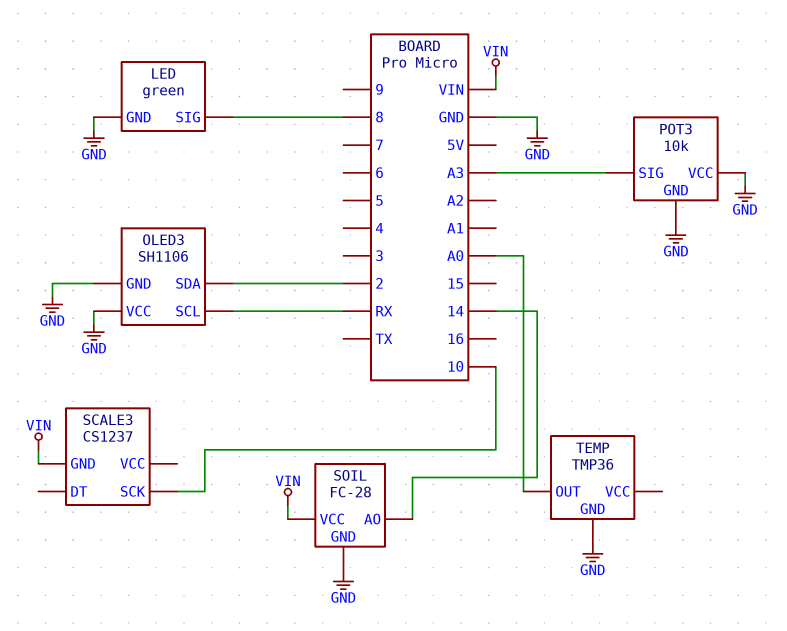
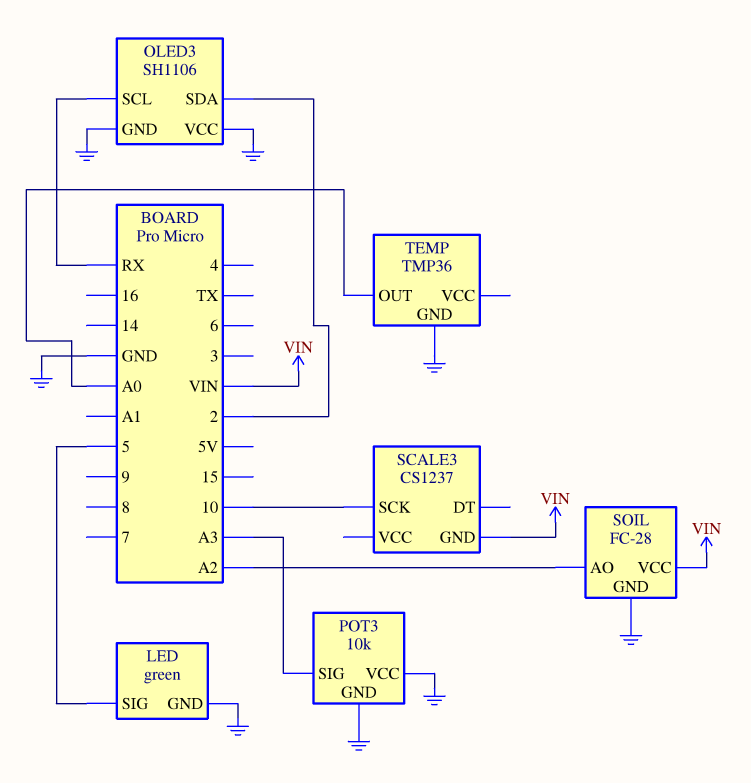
LED pin SIG: 8 -> 5
SOIL pin AO: 14 -> A2

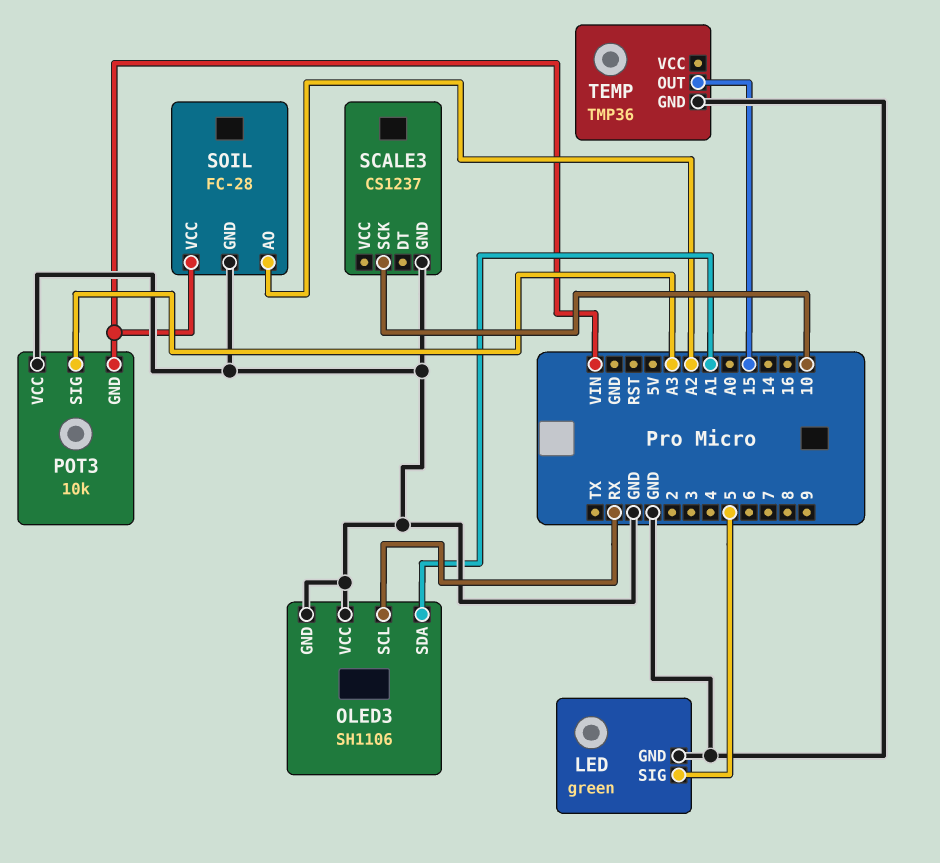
OLED3 pin SDA: 2 -> A1
POT3 pin GND: GND -> VIN
SCALE3 pin GND: VIN -> GND
TEMP pin OUT: A0 -> 15

